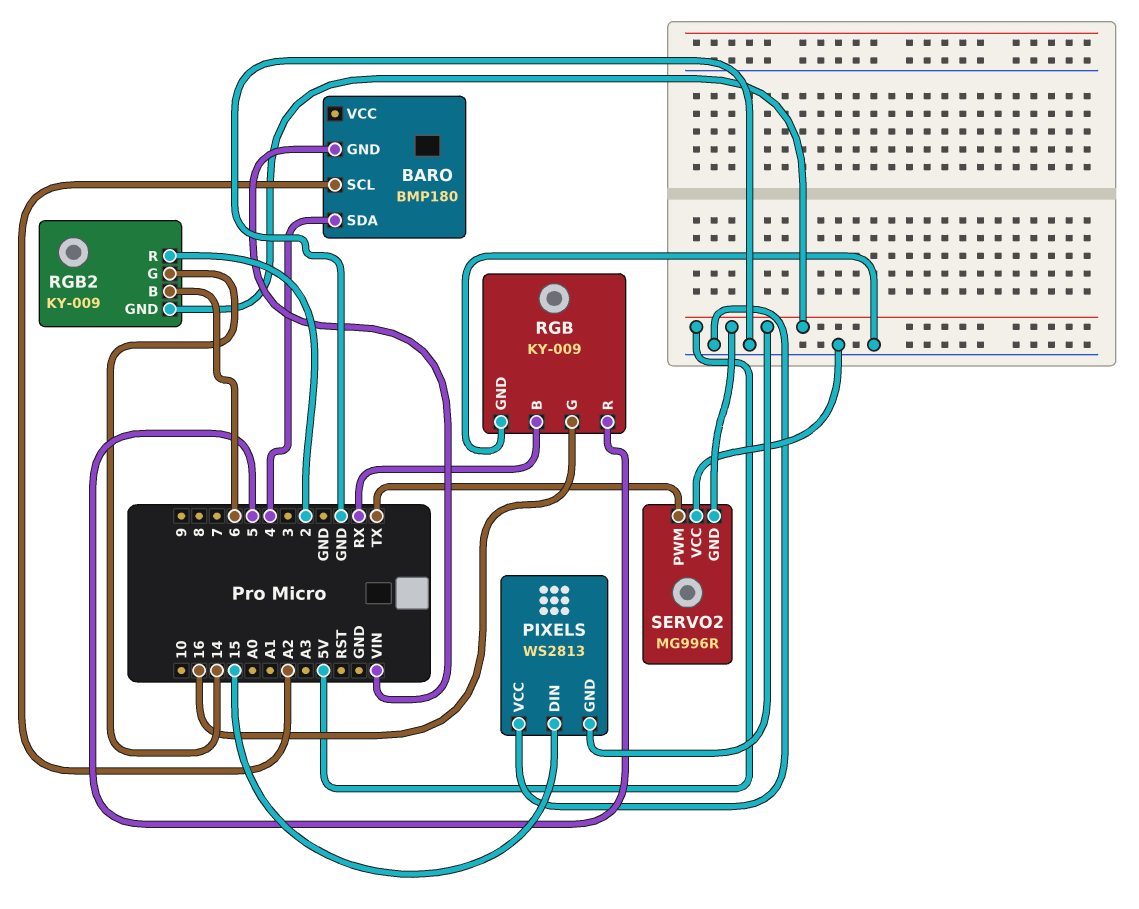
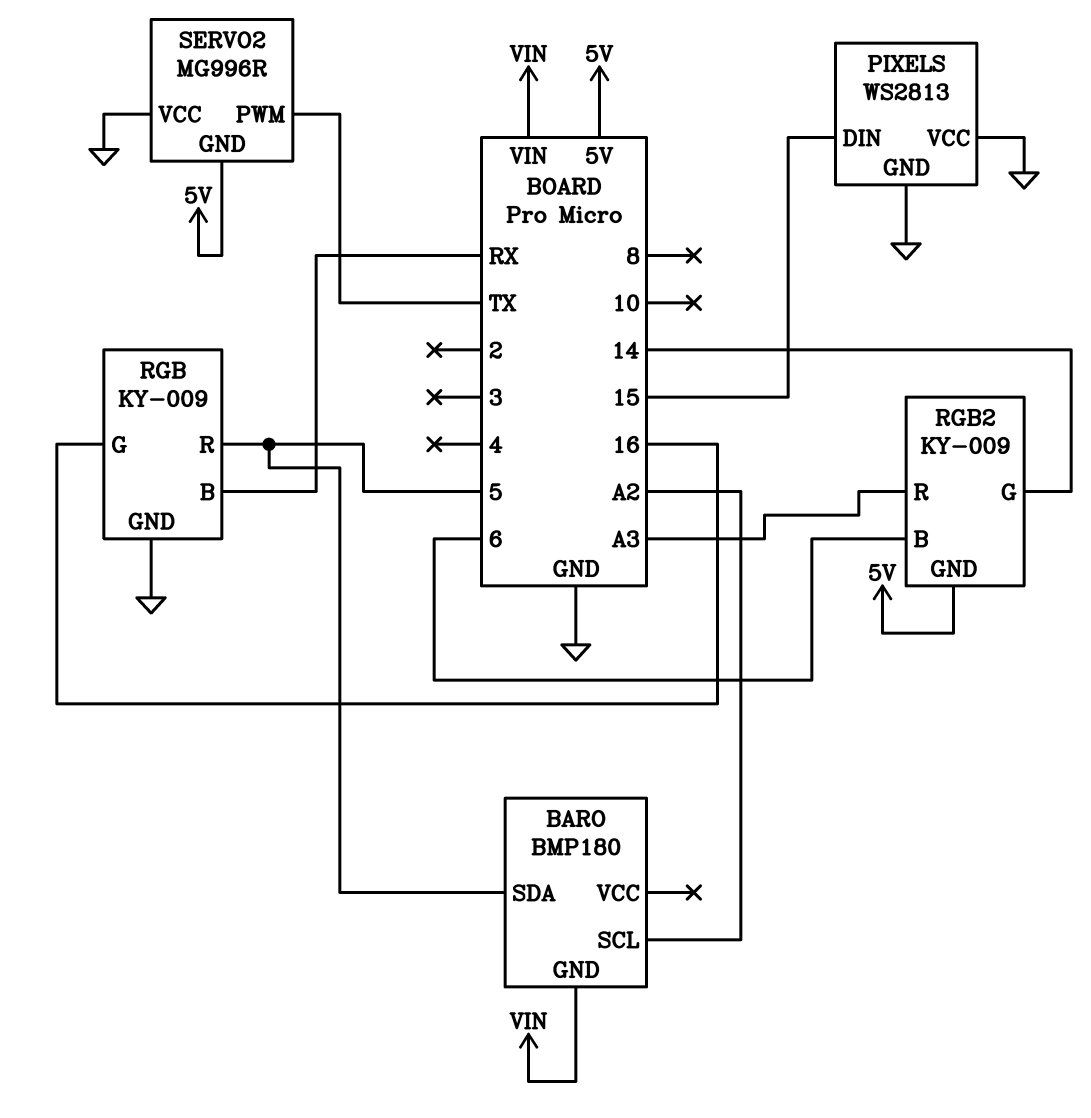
BARO pin SDA: 4 -> 5
PIXELS pin GND: 5V -> GND
RGB2 pin R: 2 -> A3

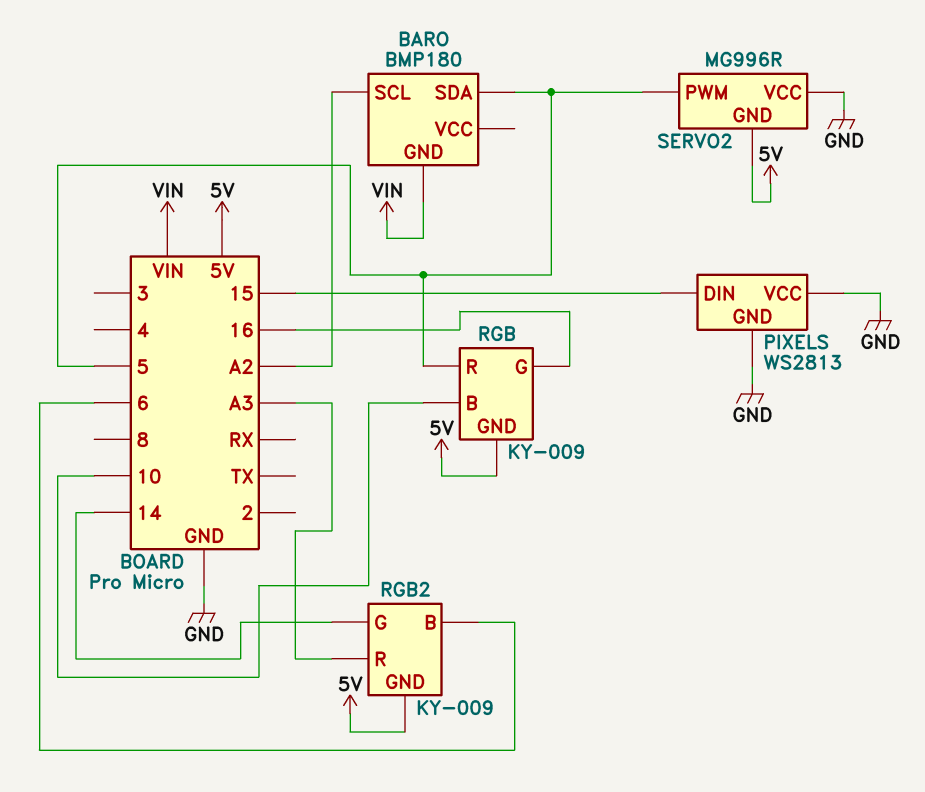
RGB pin B: RX -> 10
RGB pin GND: GND -> 5V
SERVO2 pin PWM: TX -> 5

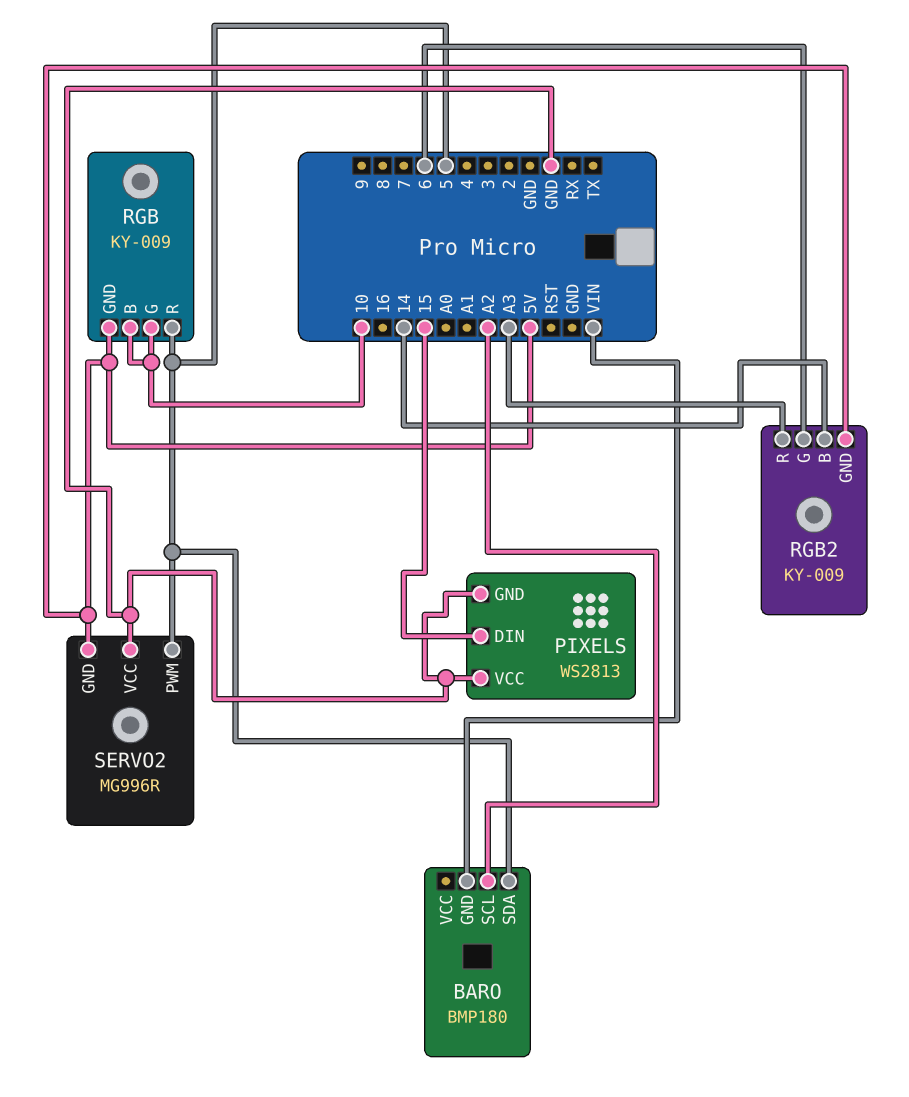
RGB pin G: 16 -> 10
RGB2 pin B: 6 -> 14
RGB2 pin G: 14 -> 6

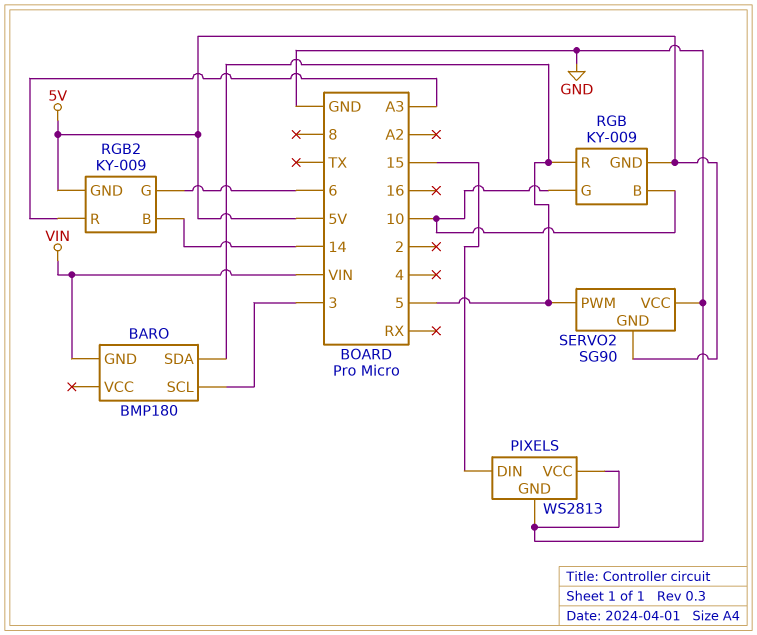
BARO pin SCL: A2 -> 3
SERVO2: MG996R -> SG90

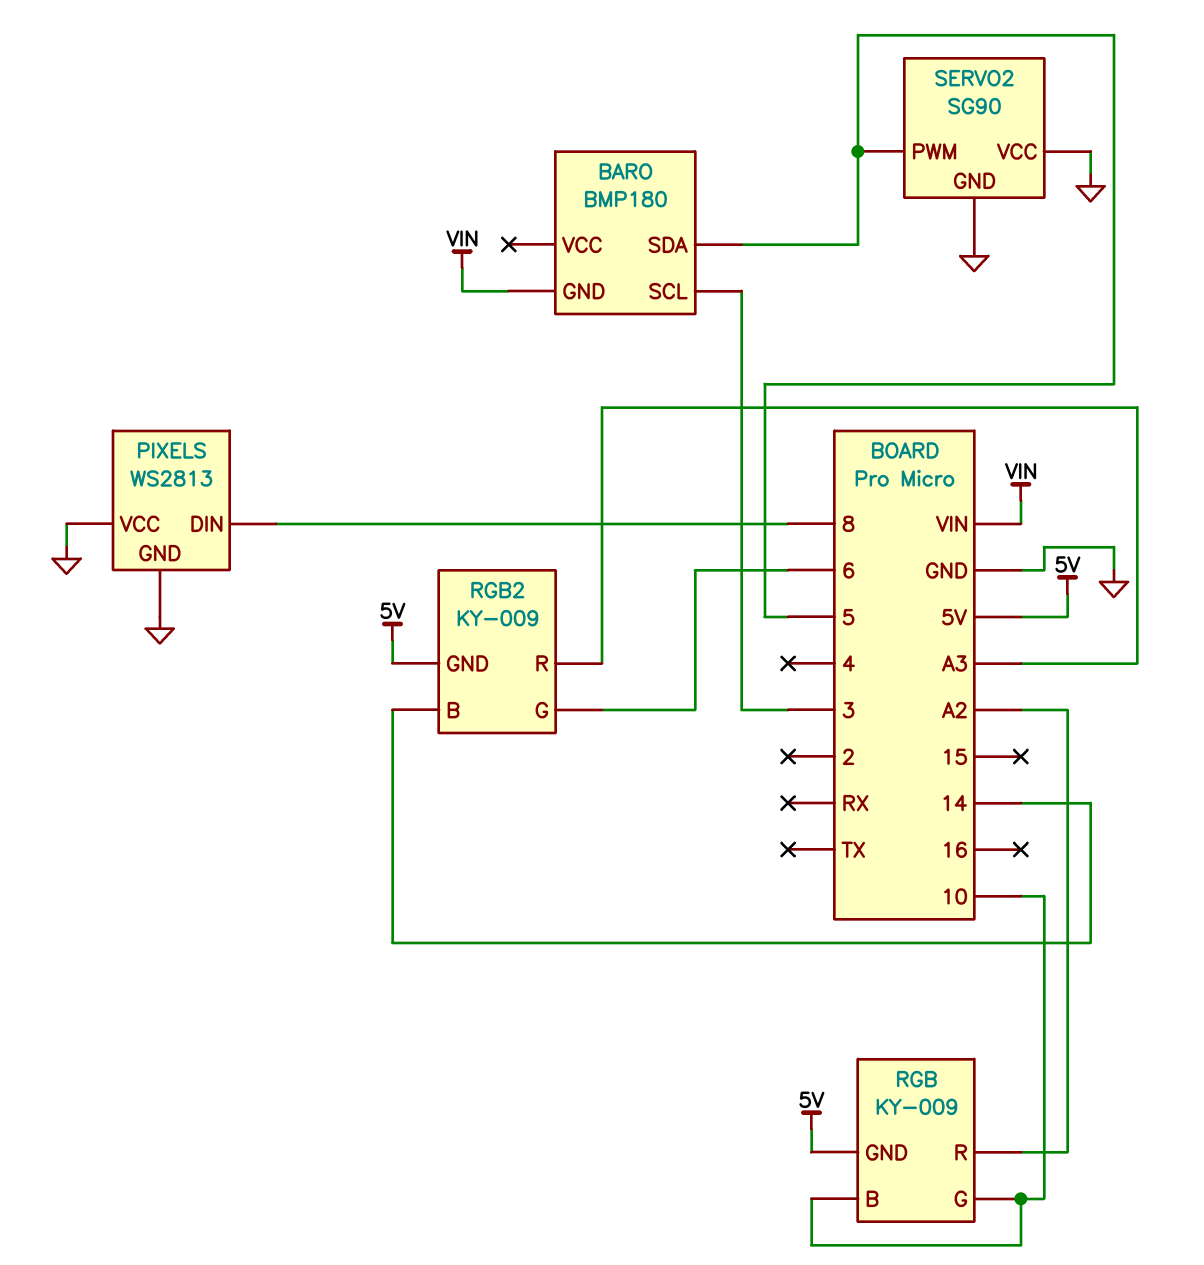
PIXELS pin DIN: 15 -> 8
RGB pin R: 5 -> A2
SERVO2 pin GND: 5V -> GND

